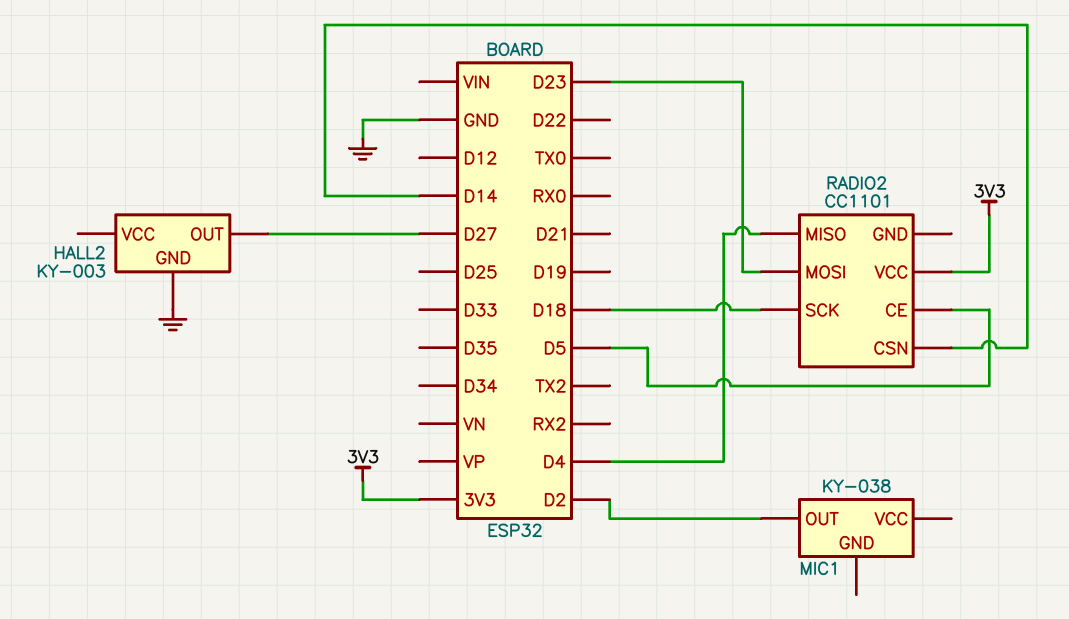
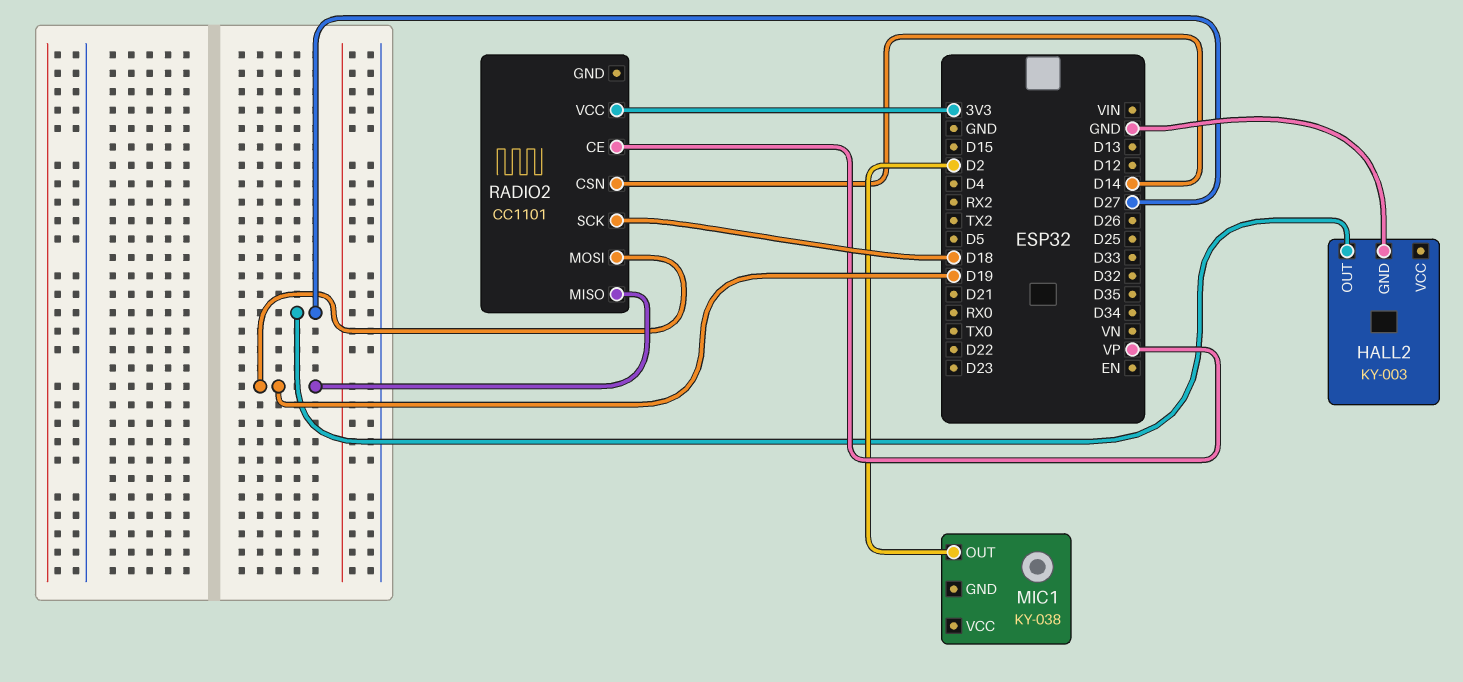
RADIO2 pin CE: D5 -> VP
RADIO2 pin MISO: D4 -> D19
RADIO2 pin MOSI: D23 -> D19

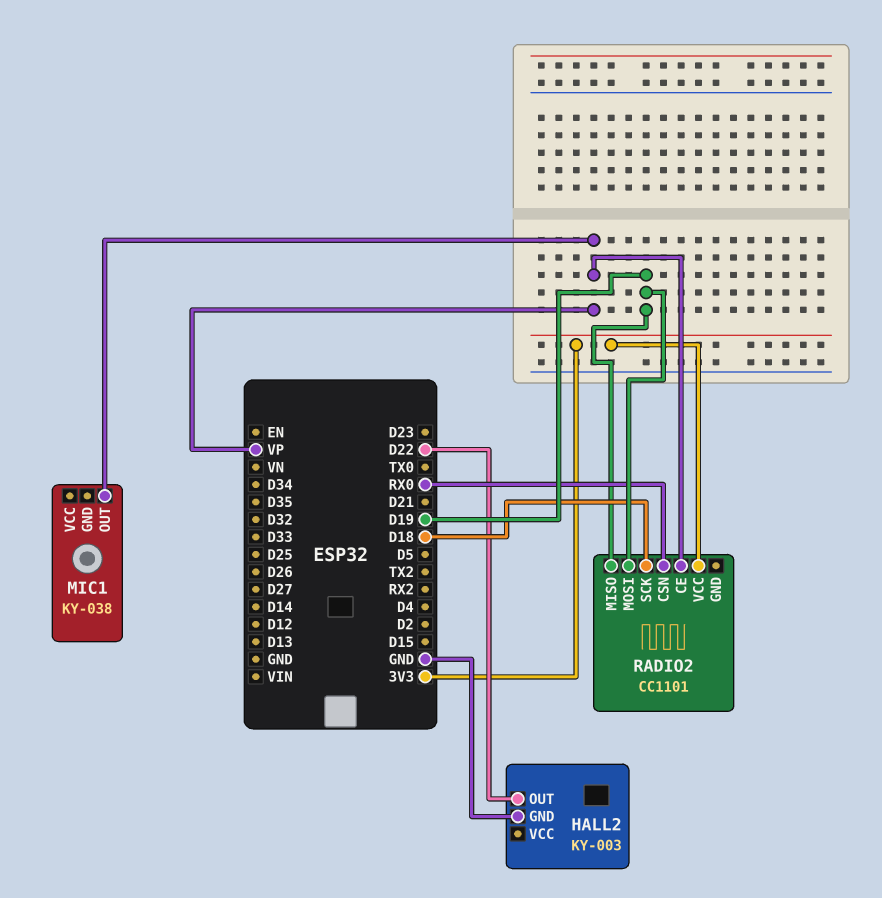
HALL2 pin OUT: D27 -> D22
MIC1 pin OUT: D2 -> VP
RADIO2 pin CSN: D14 -> RX0

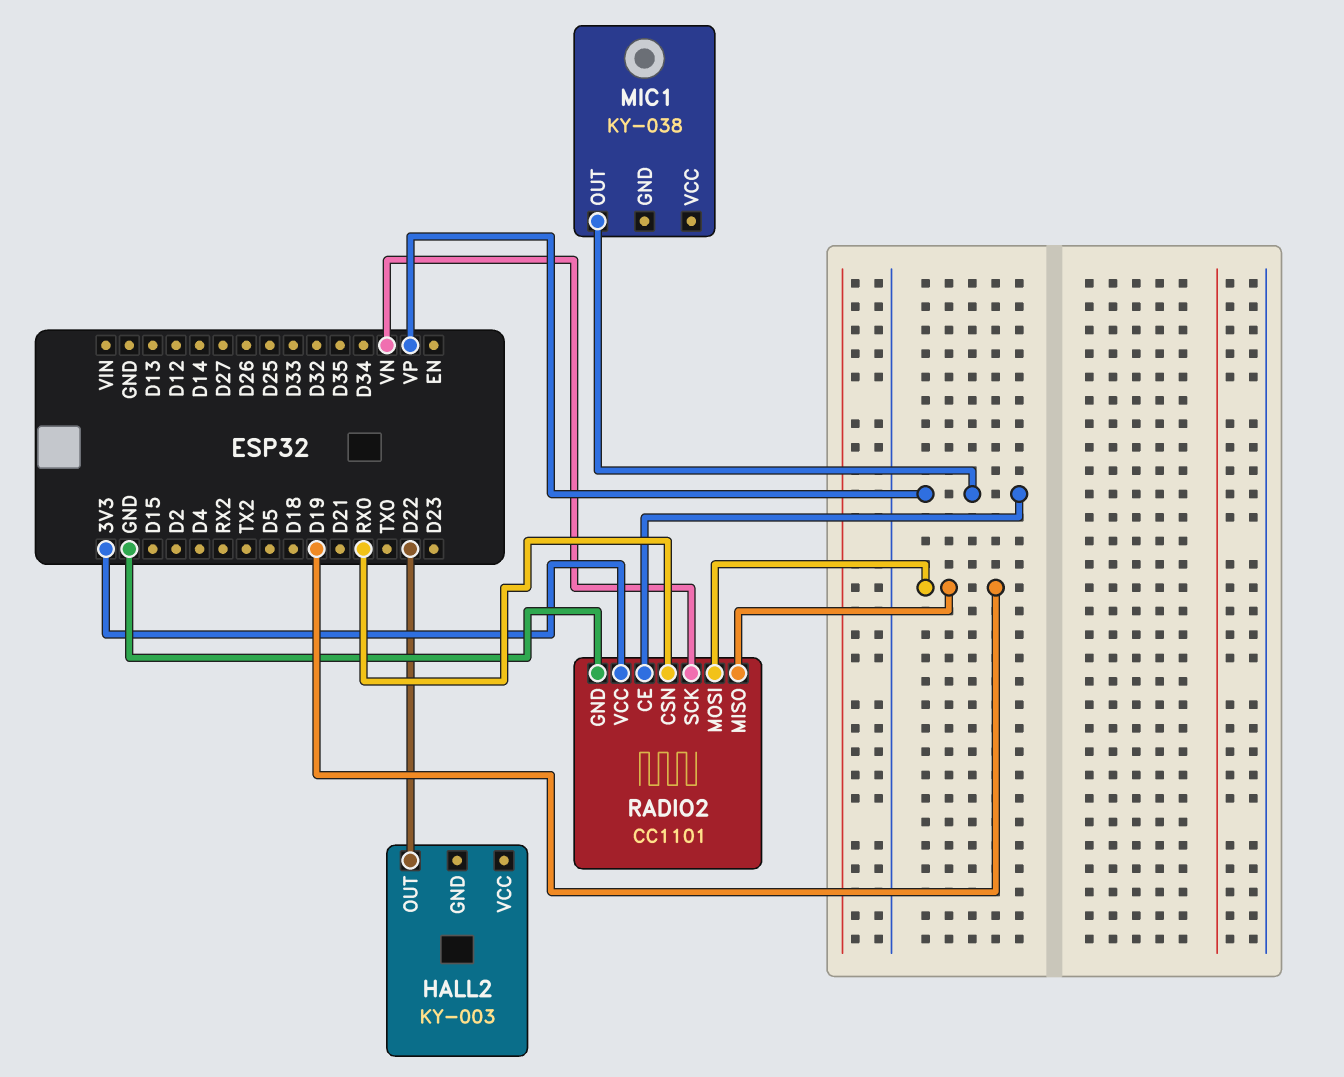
HALL2 pin GND: GND -> none
RADIO2 pin GND: none -> GND
RADIO2 pin SCK: D18 -> VN

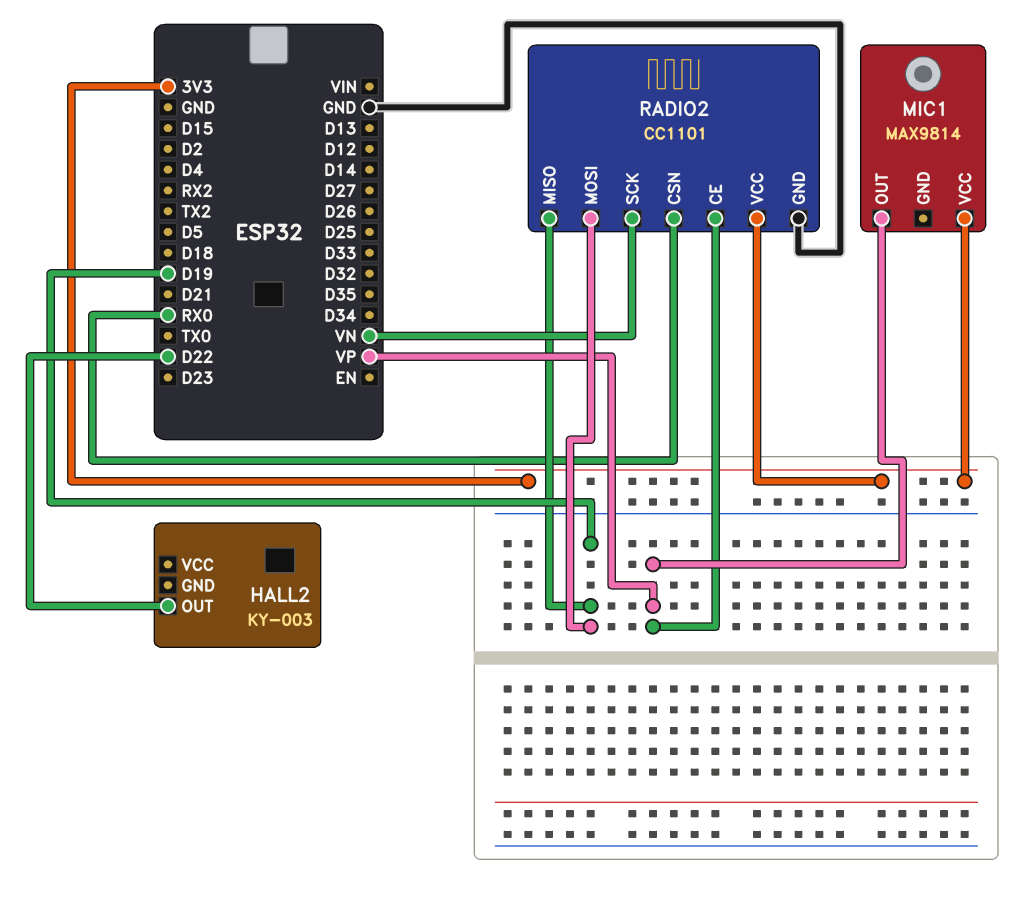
MIC1: KY-038 -> MAX9814
MIC1 pin VCC: none -> 3V3

